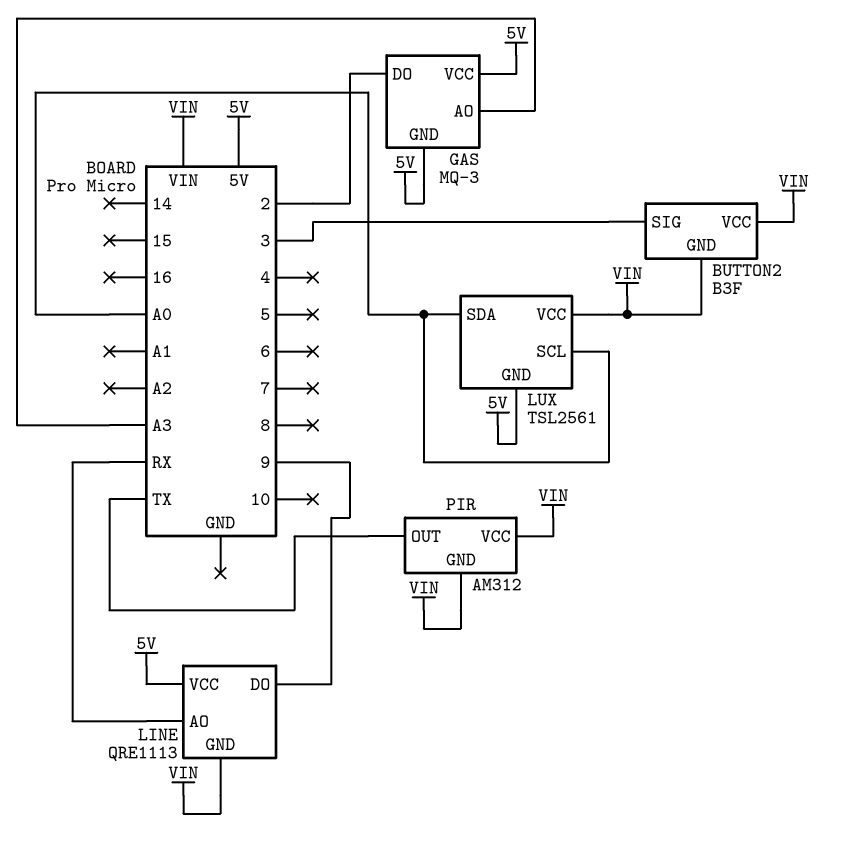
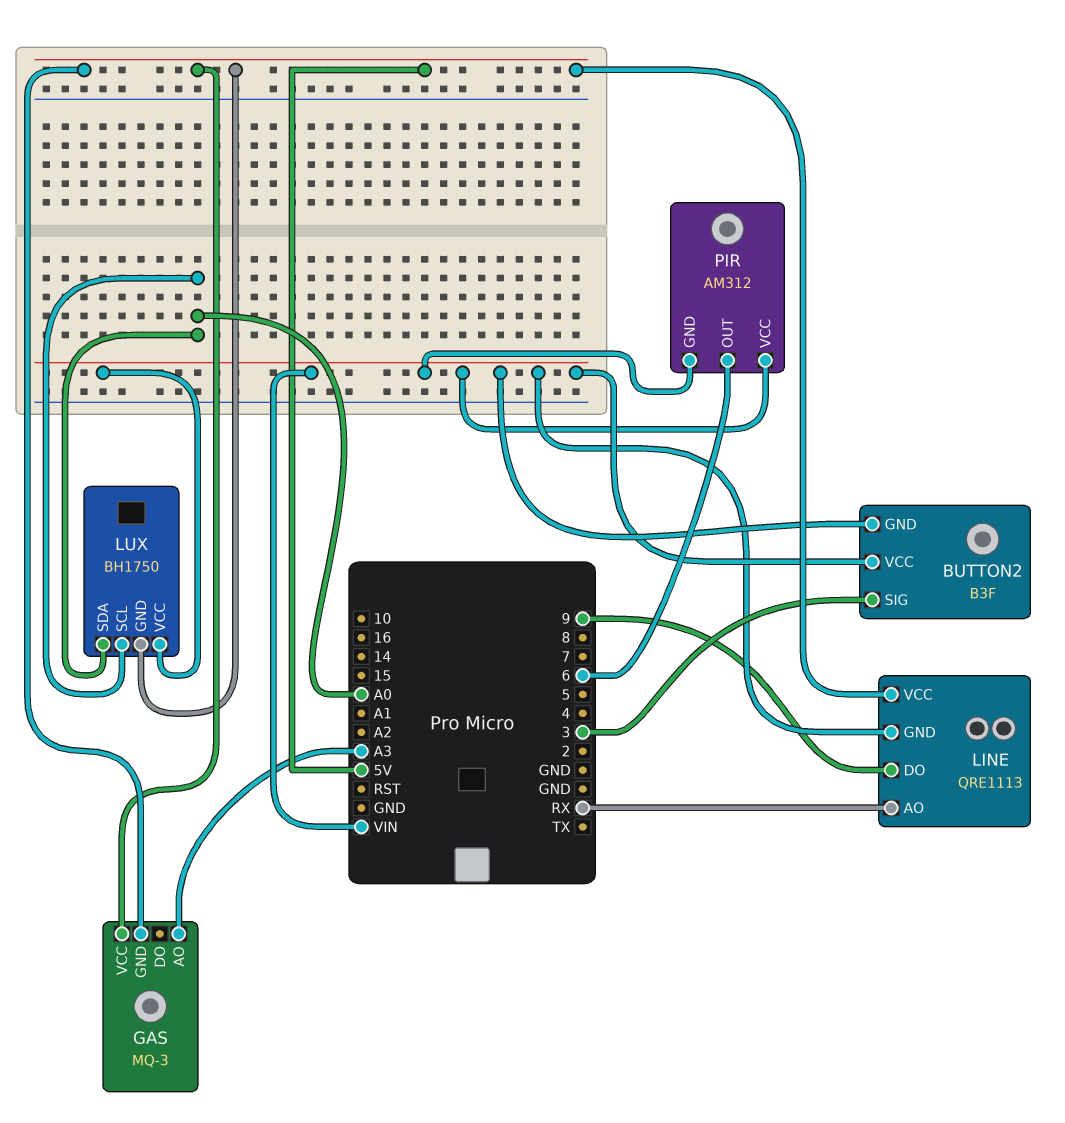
GAS pin DO: 2 -> none
LUX: TSL2561 -> BH1750
PIR pin OUT: TX -> 6

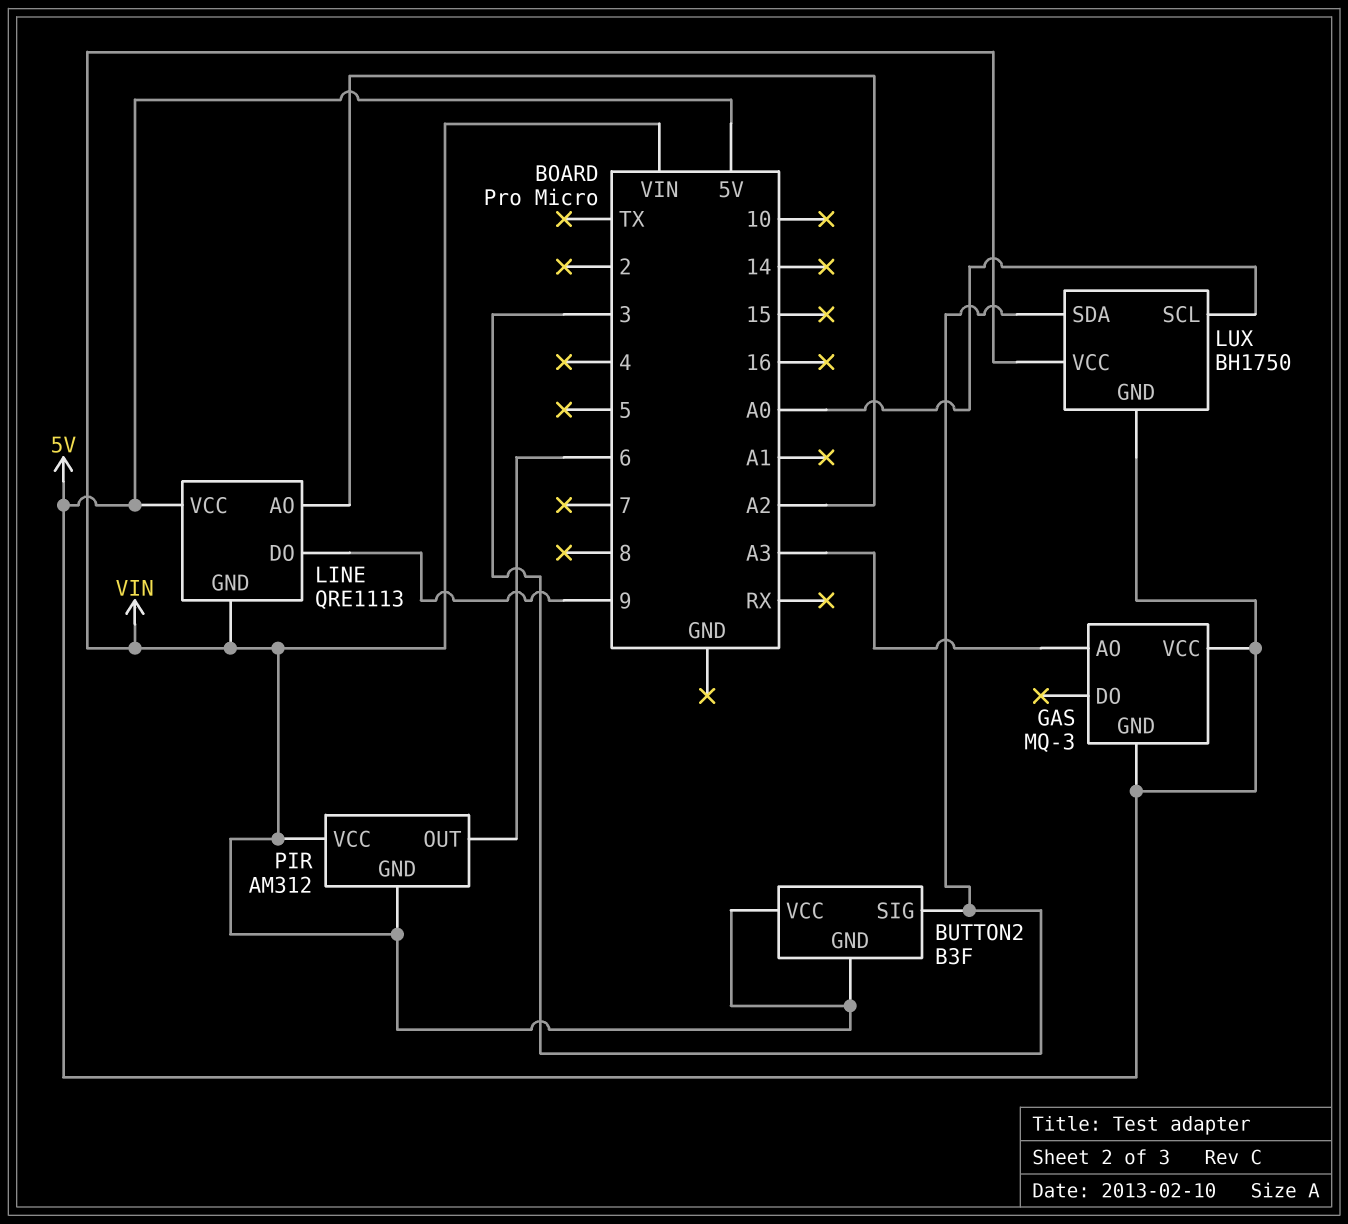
LINE pin AO: RX -> A2
LUX pin SDA: A0 -> 3

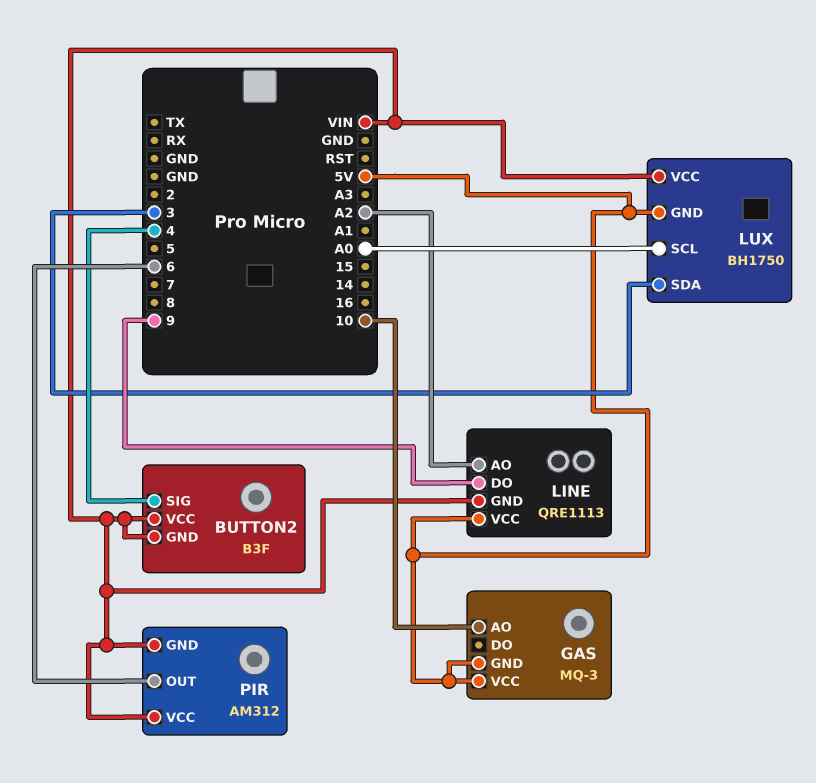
BUTTON2 pin SIG: 3 -> 4
GAS pin AO: A3 -> 10

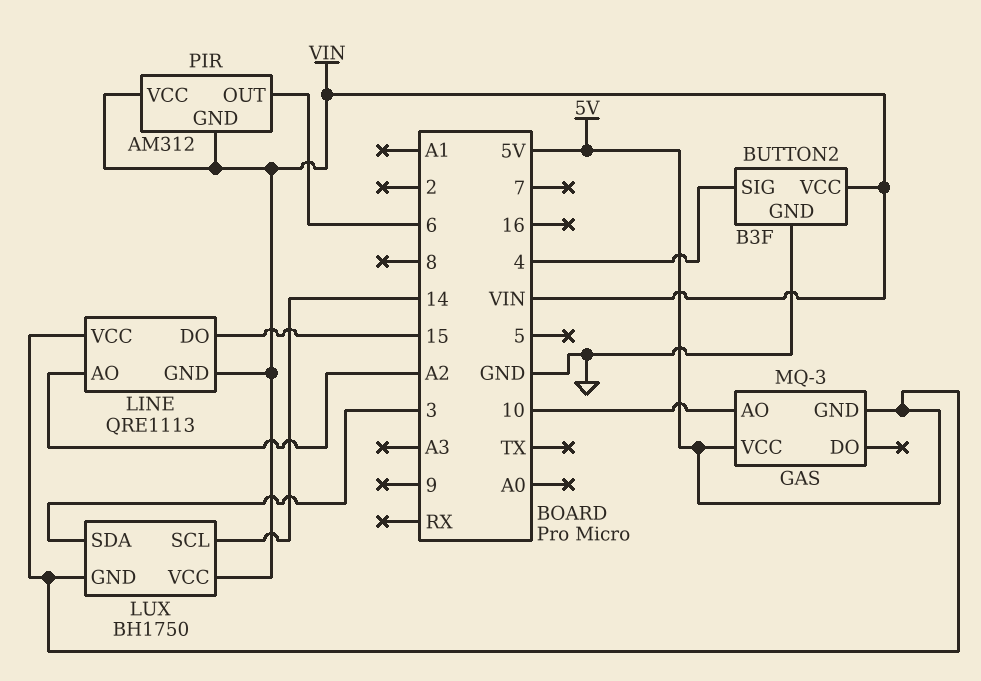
BUTTON2 pin GND: VIN -> GND
LINE pin DO: 9 -> 15
LUX pin SCL: A0 -> 14

